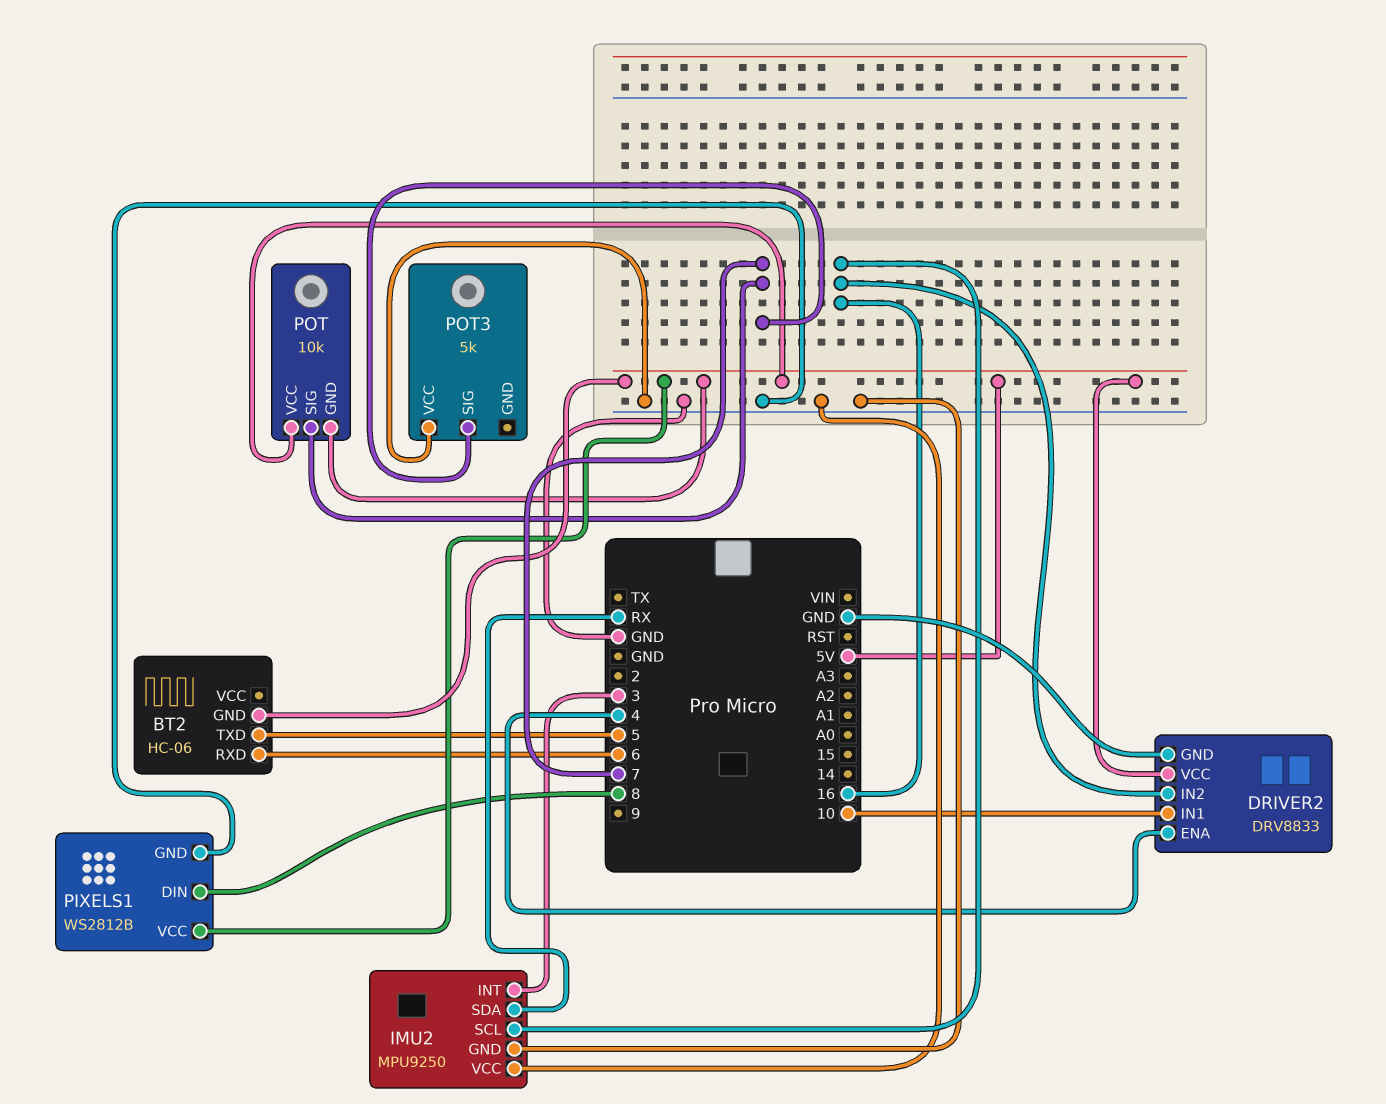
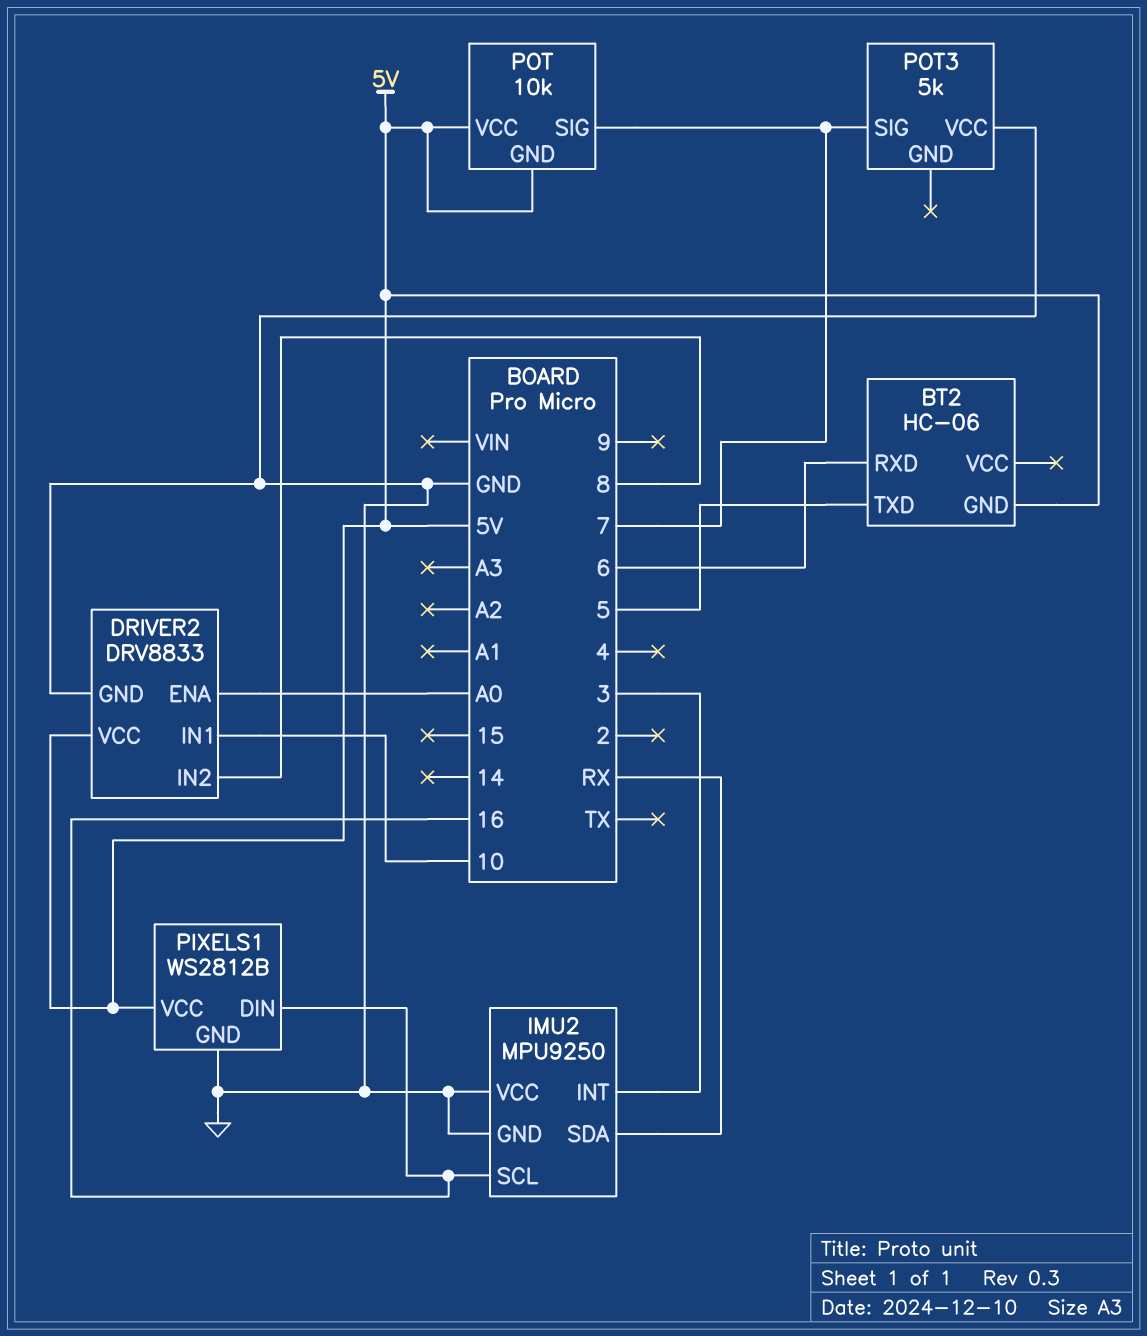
DRIVER2 pin ENA: 4 -> A0
DRIVER2 pin IN2: 16 -> 8
PIXELS1 pin DIN: 8 -> 16

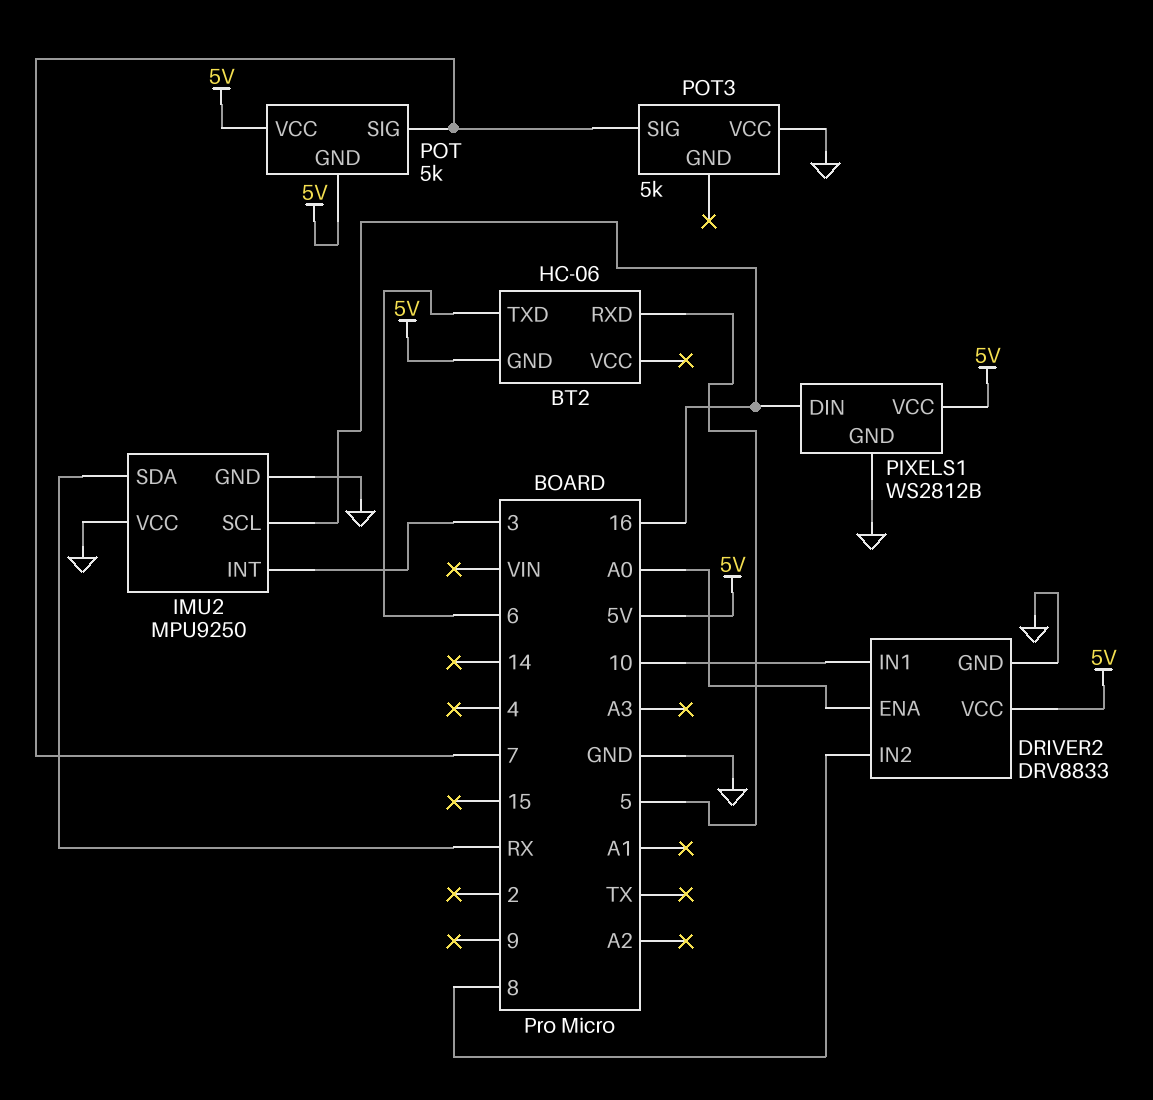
BT2 pin RXD: 6 -> 5
BT2 pin TXD: 5 -> 6
POT: 10k -> 5k

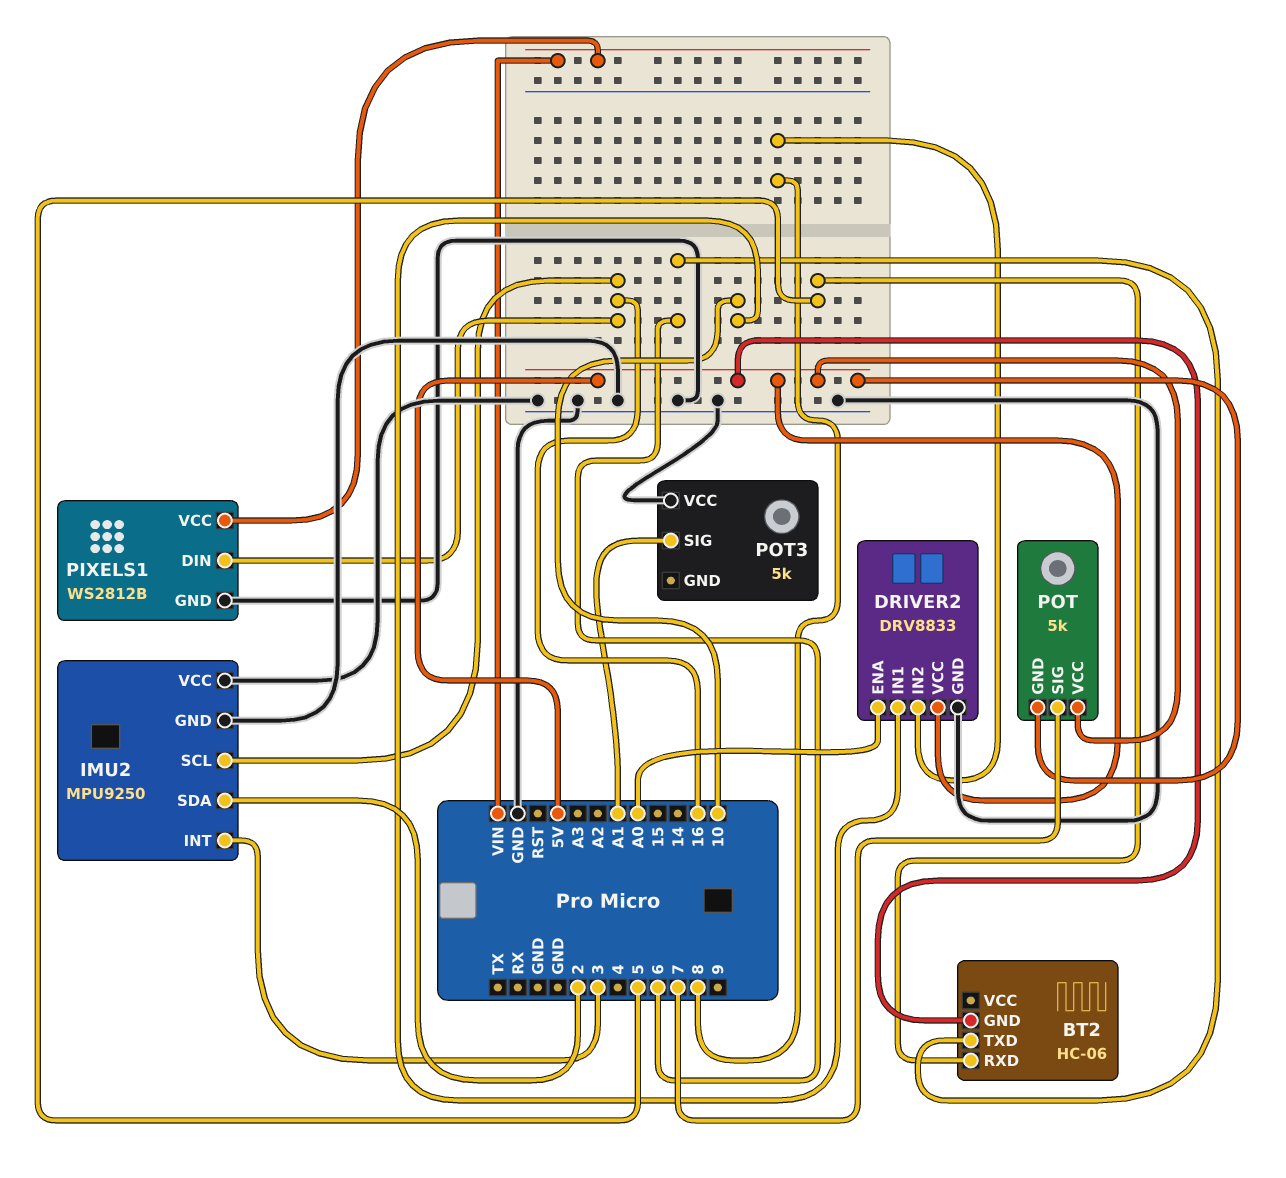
IMU2 pin SDA: RX -> 2
PIXELS1 pin VCC: 5V -> VIN
POT3 pin SIG: 7 -> A1

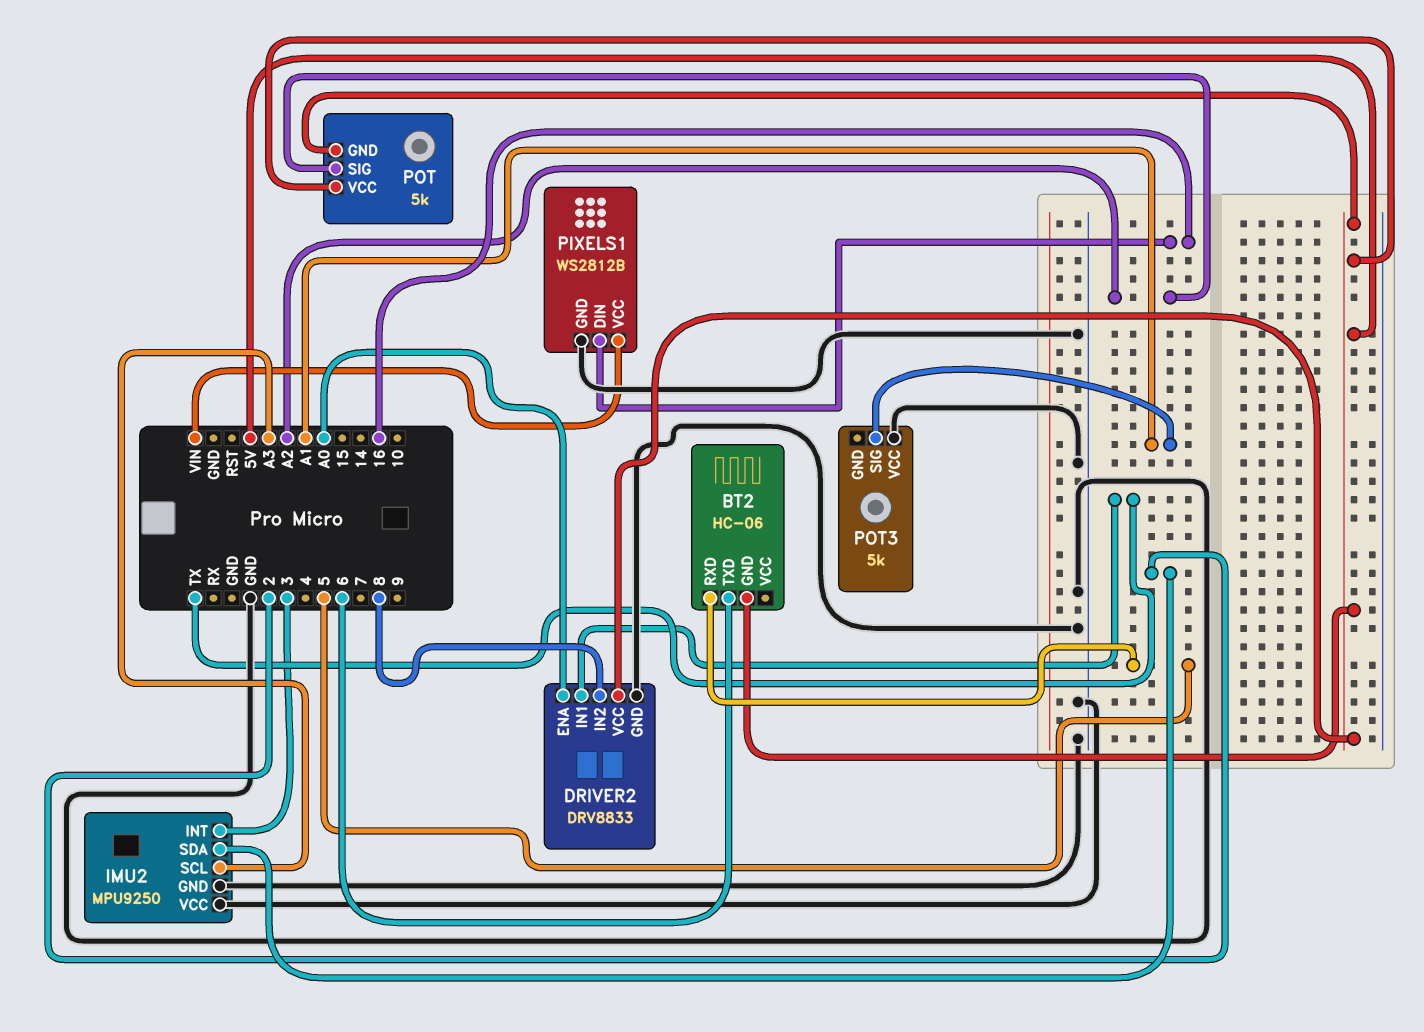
DRIVER2 pin IN1: 10 -> TX
IMU2 pin SCL: 16 -> A3
POT pin SIG: 7 -> A2

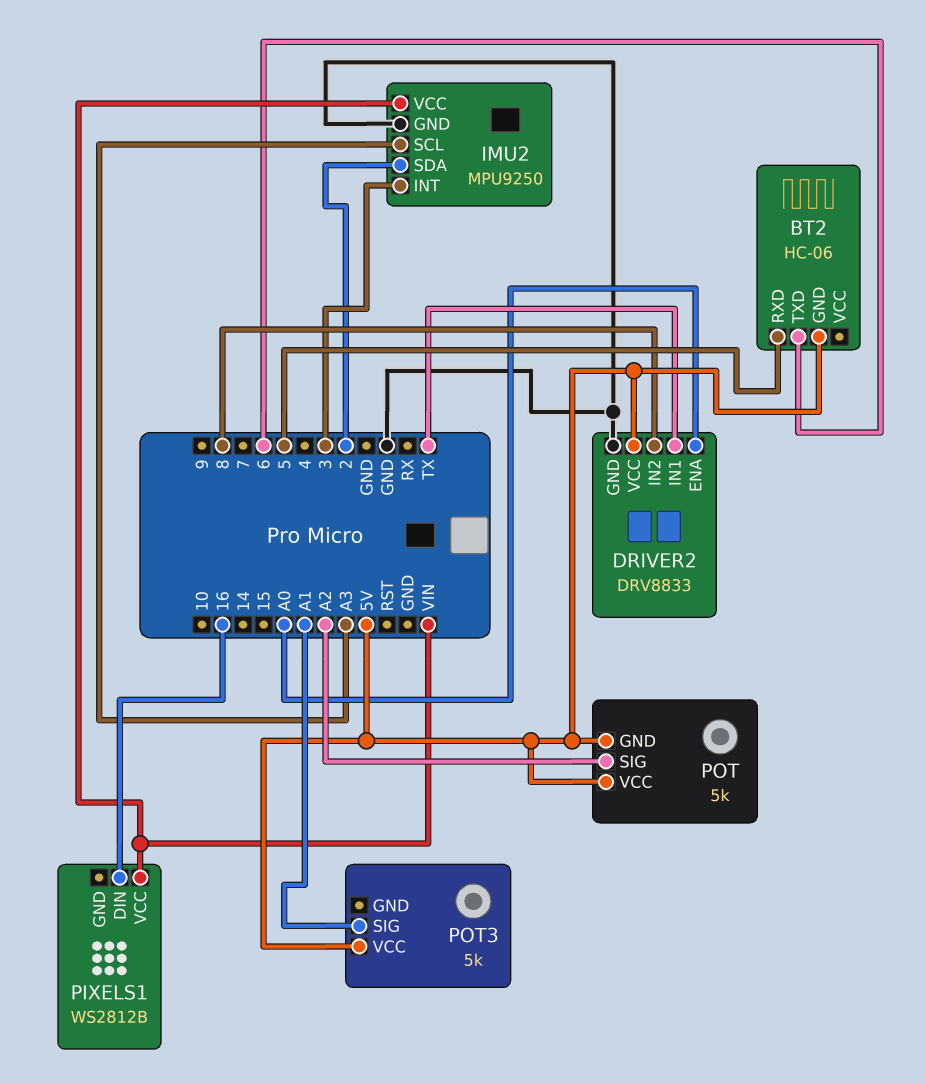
IMU2 pin VCC: GND -> VIN
PIXELS1 pin GND: GND -> none
POT3 pin VCC: GND -> 5V

